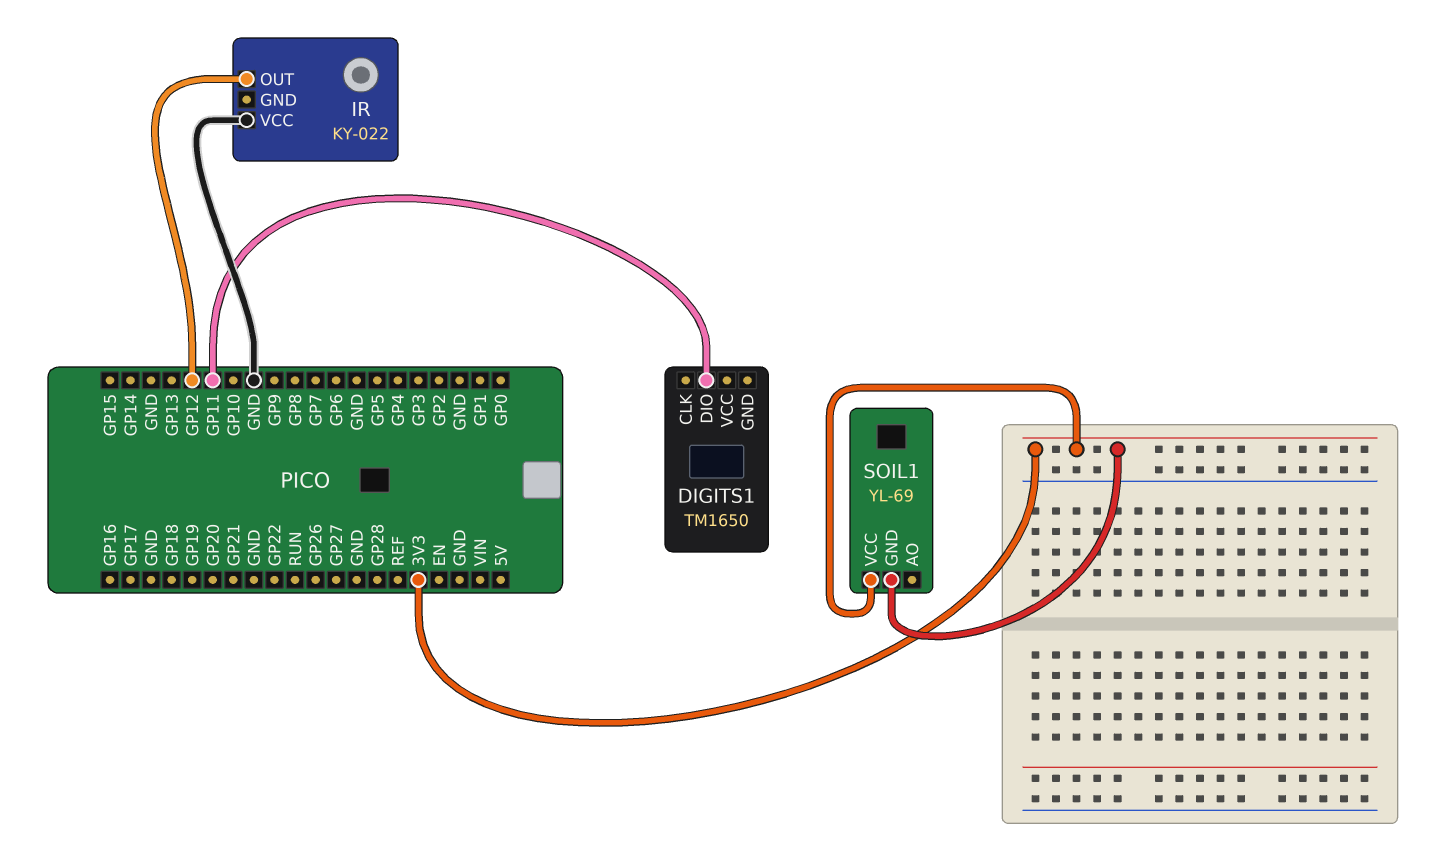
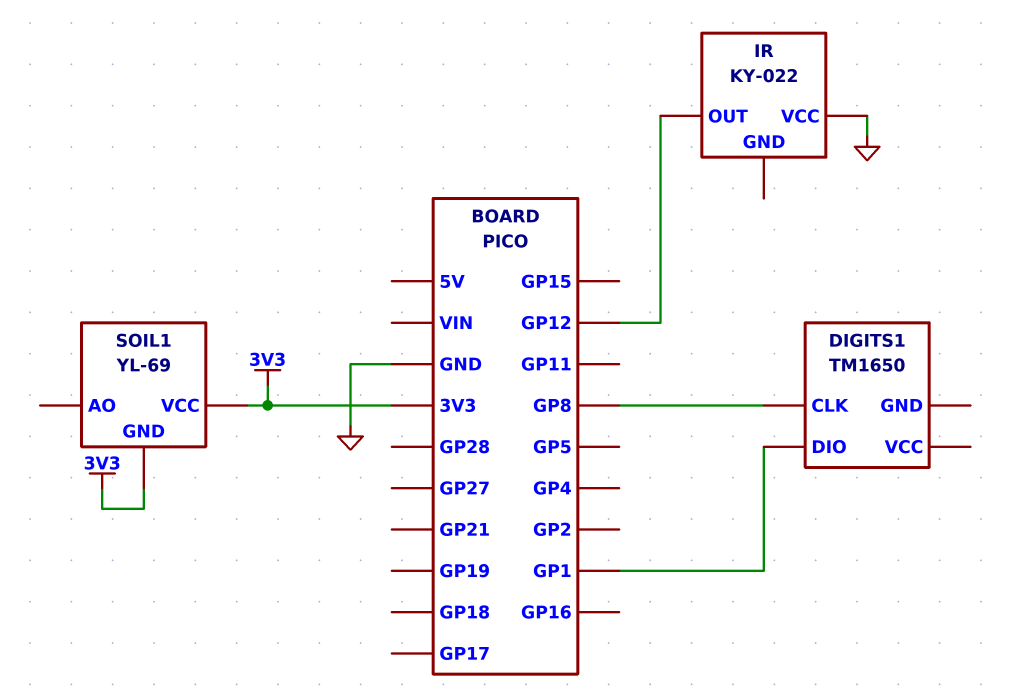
DIGITS1 pin CLK: none -> GP8
DIGITS1 pin DIO: GP11 -> GP1

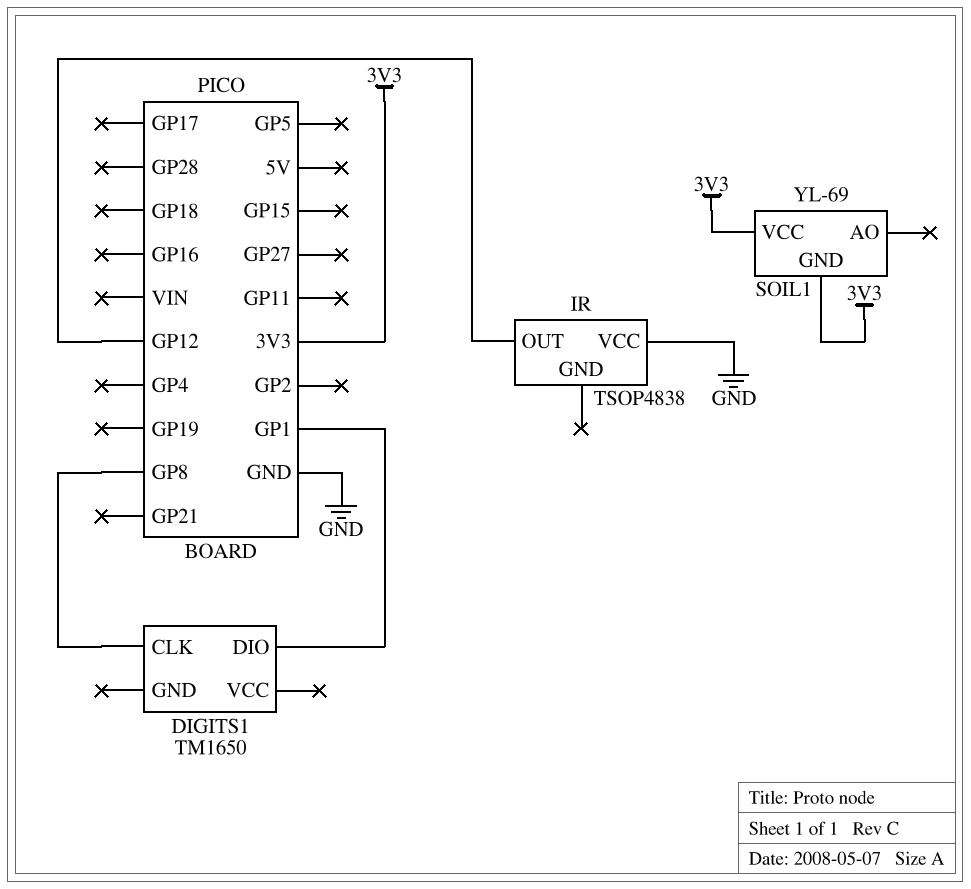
IR: KY-022 -> TSOP4838

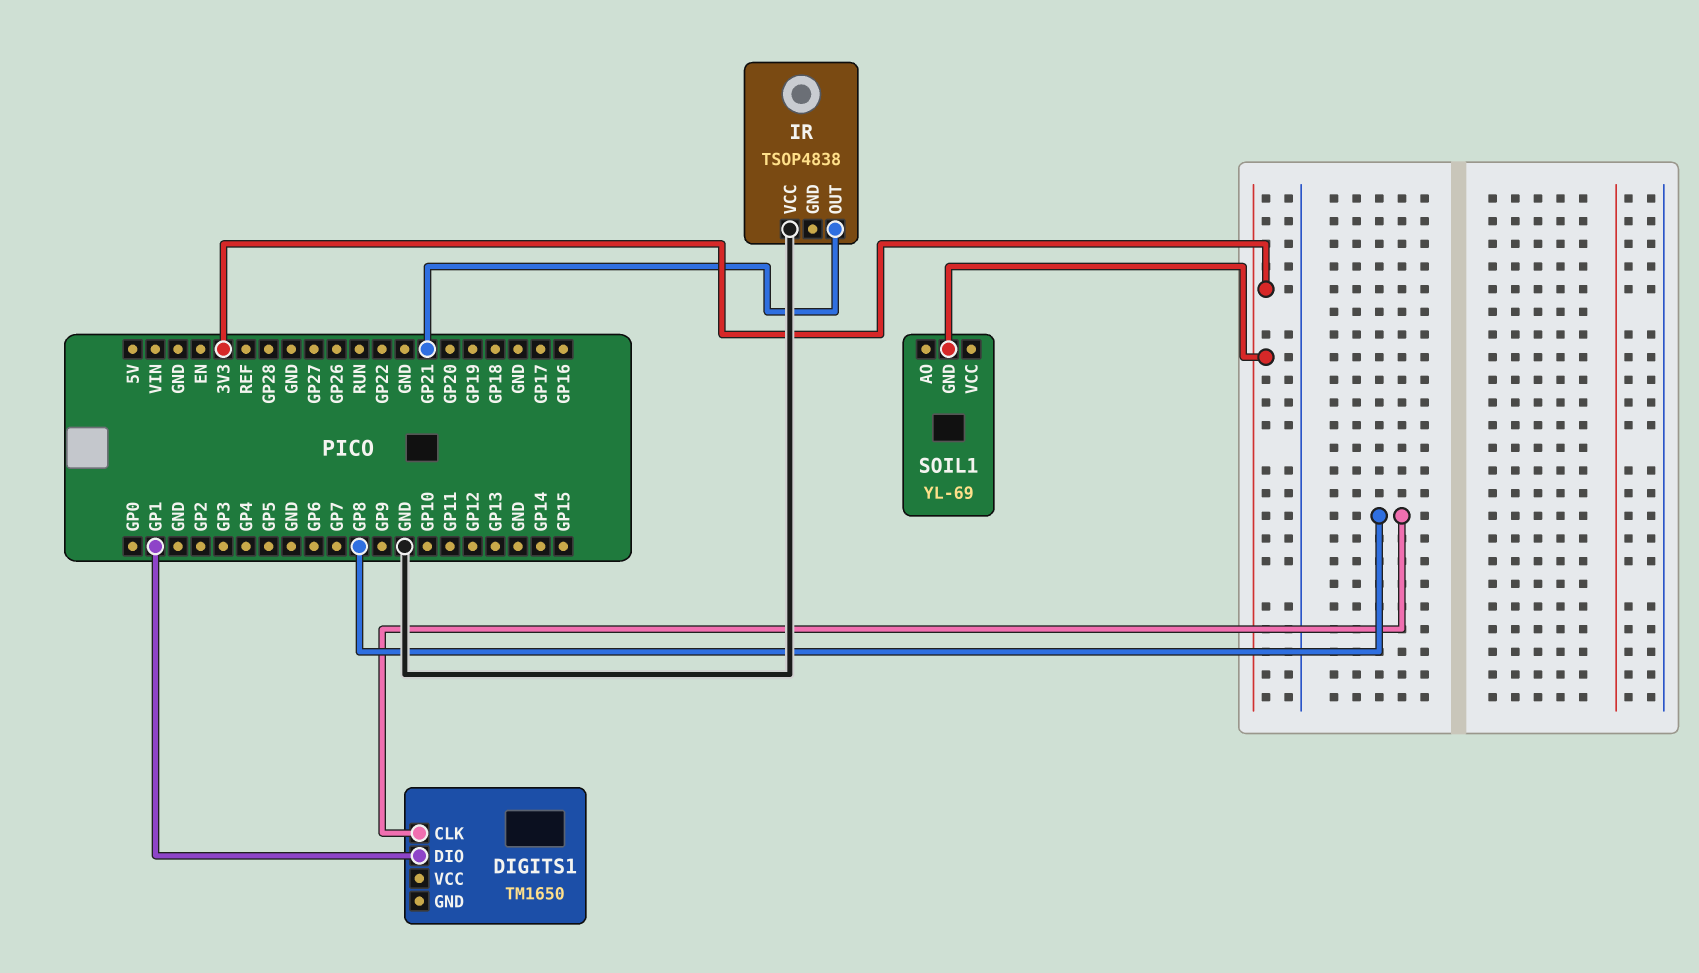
IR pin OUT: GP12 -> GP21
SOIL1 pin VCC: 3V3 -> none

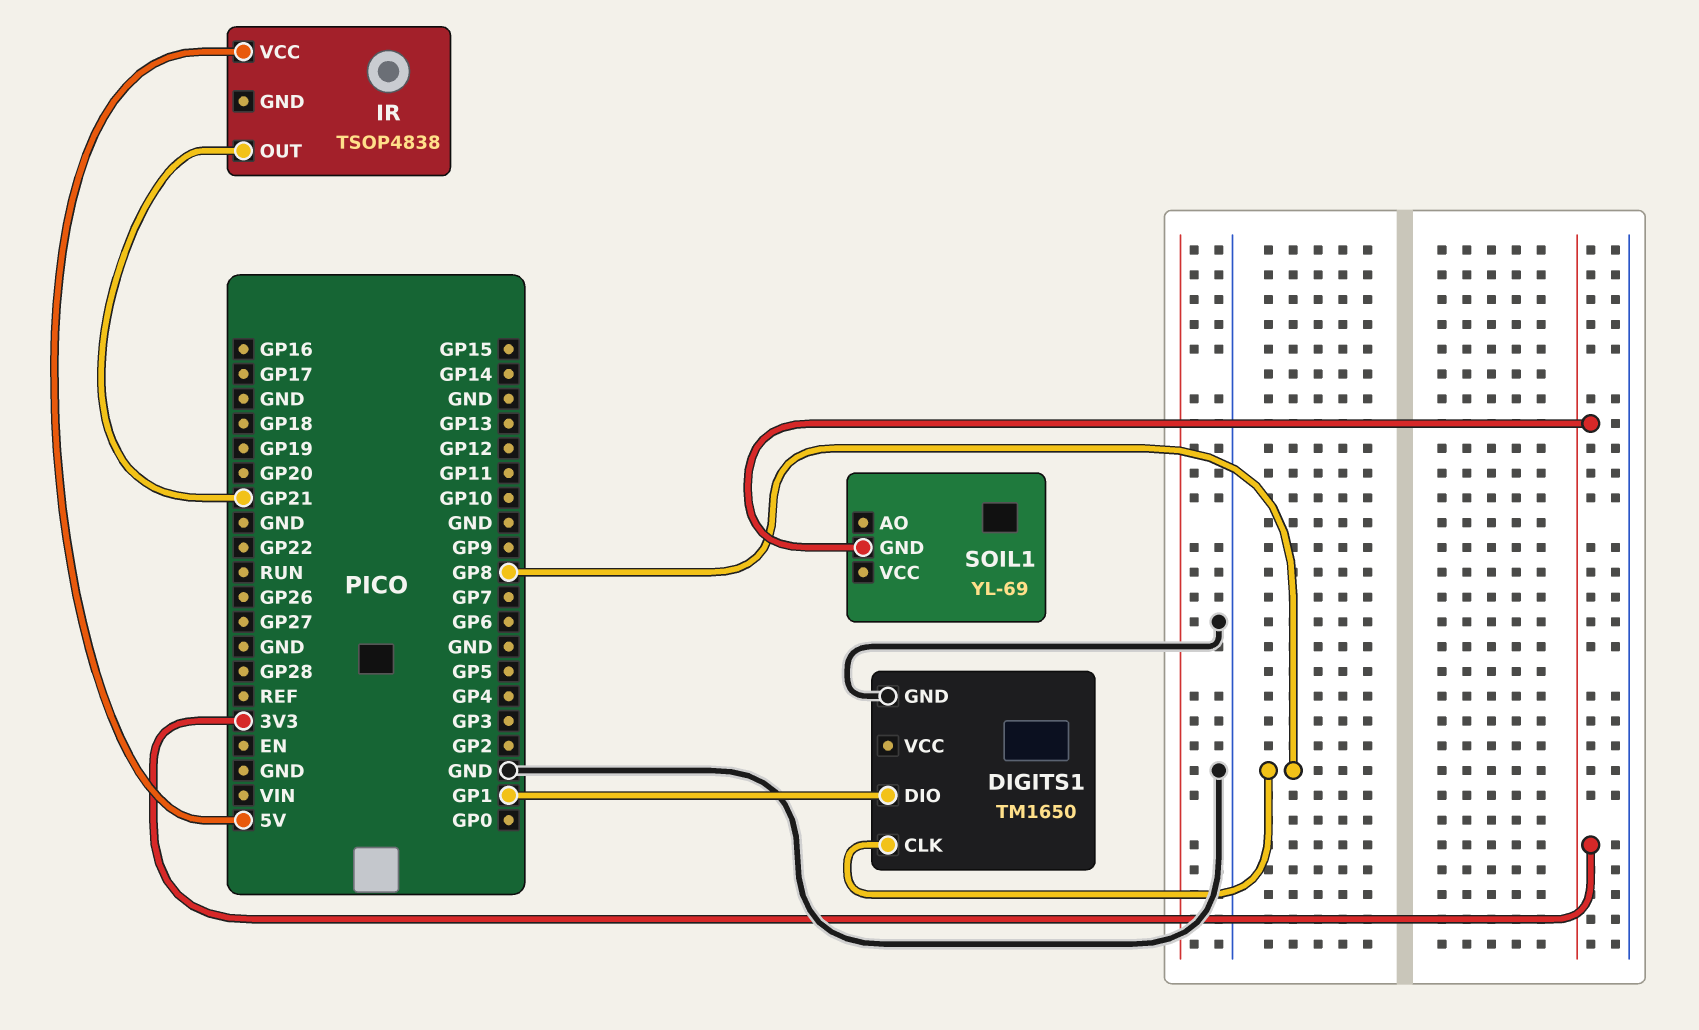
DIGITS1 pin GND: none -> GND
IR pin VCC: GND -> 5V

